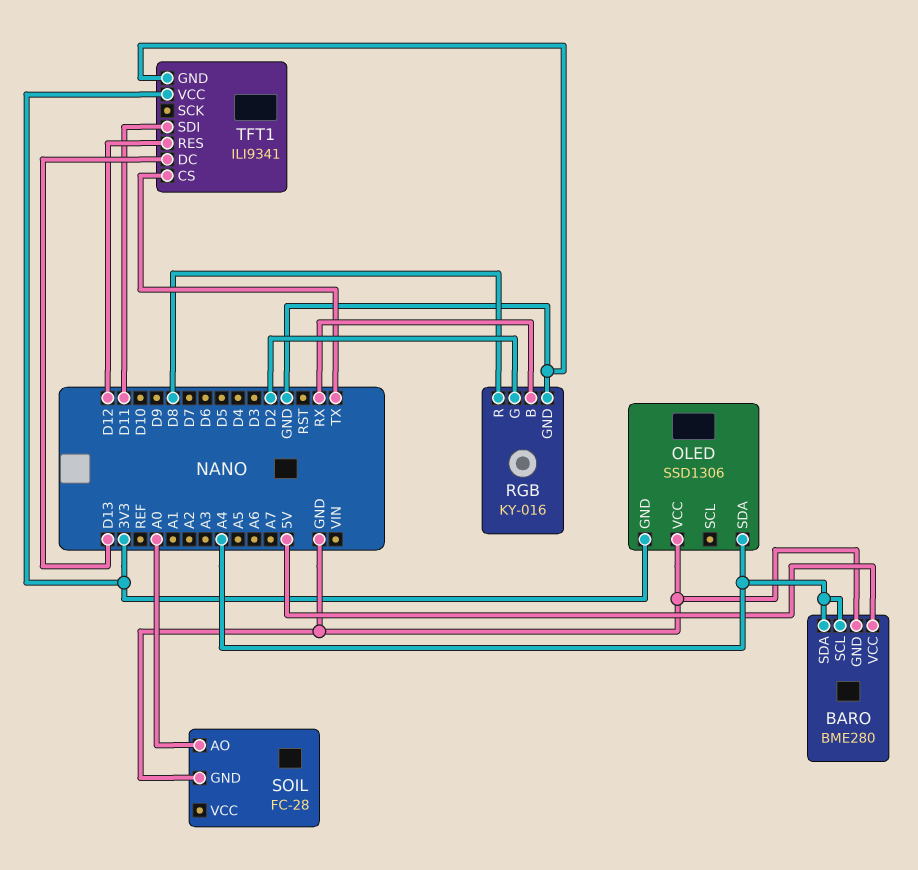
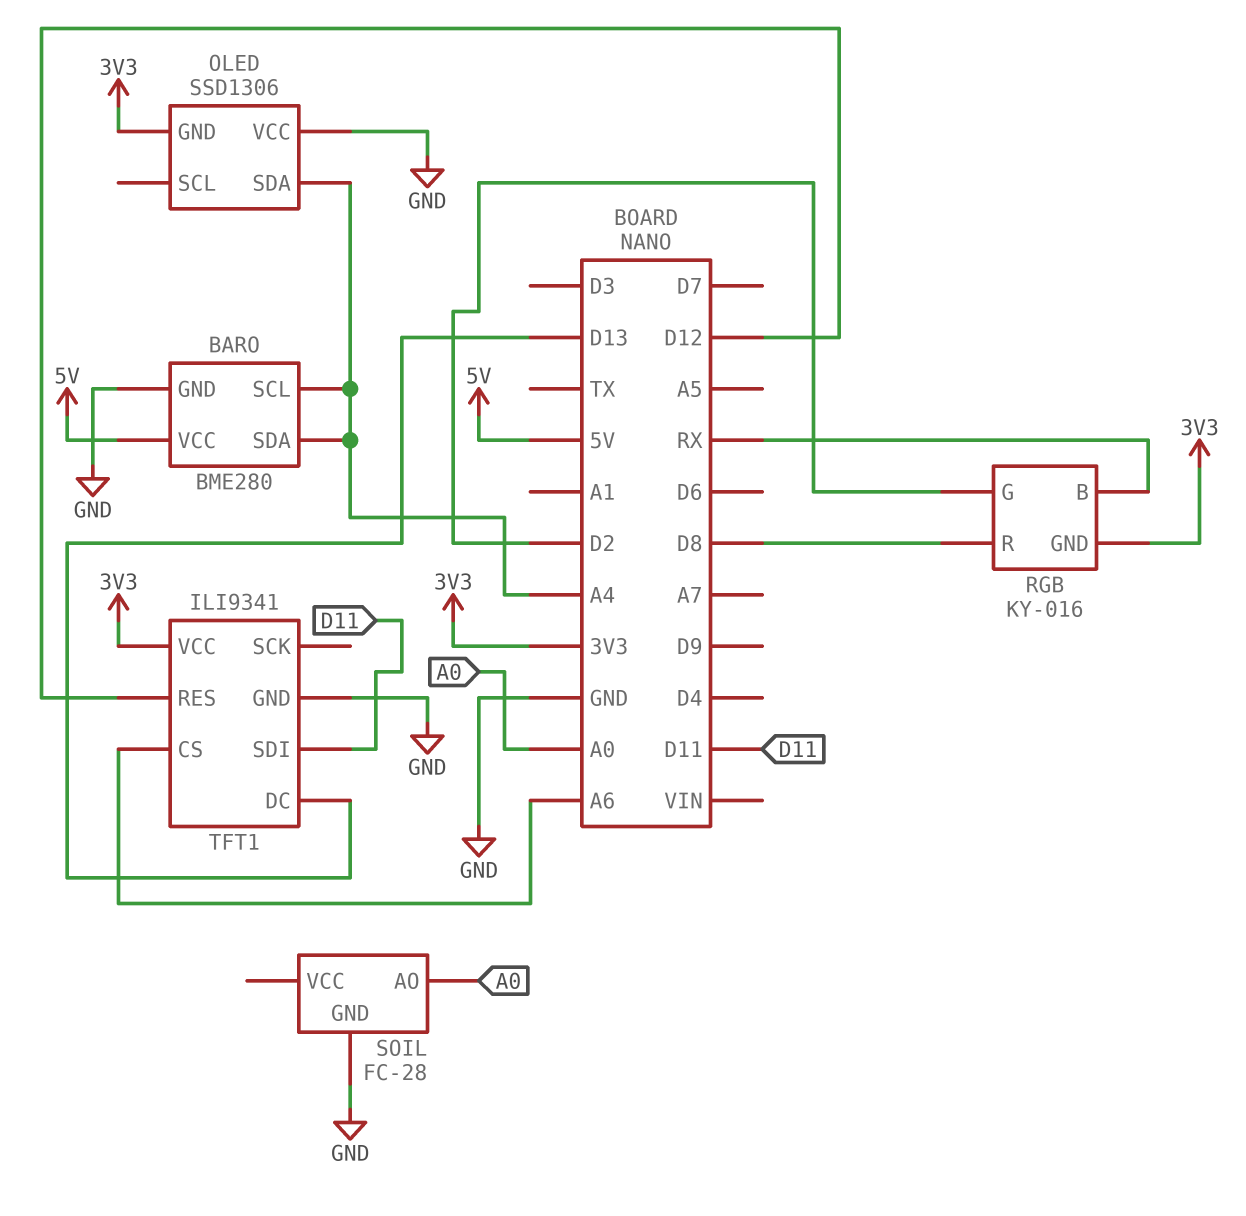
RGB pin GND: GND -> 3V3
TFT1 pin CS: TX -> A6

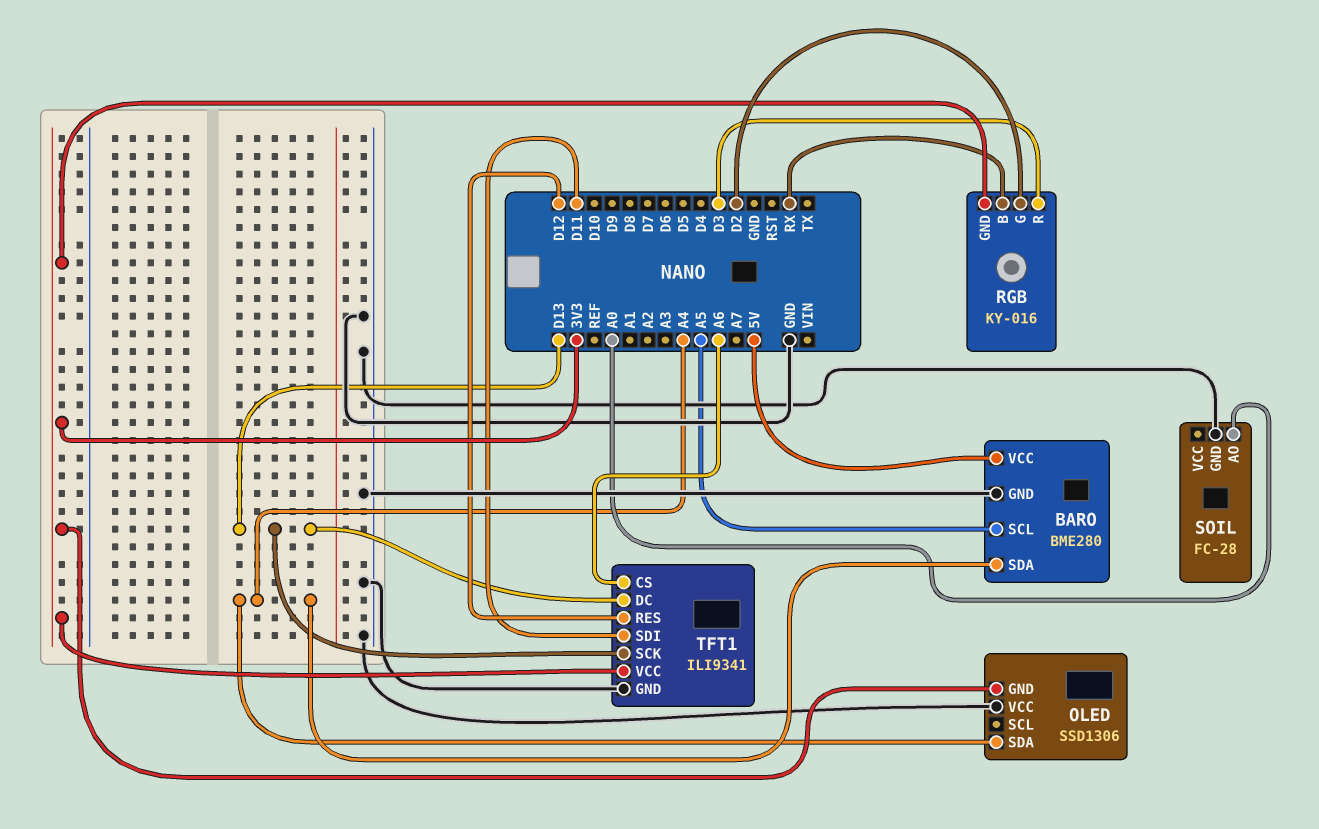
BARO pin SCL: A4 -> A5
RGB pin R: D8 -> D3
TFT1 pin SCK: none -> D13

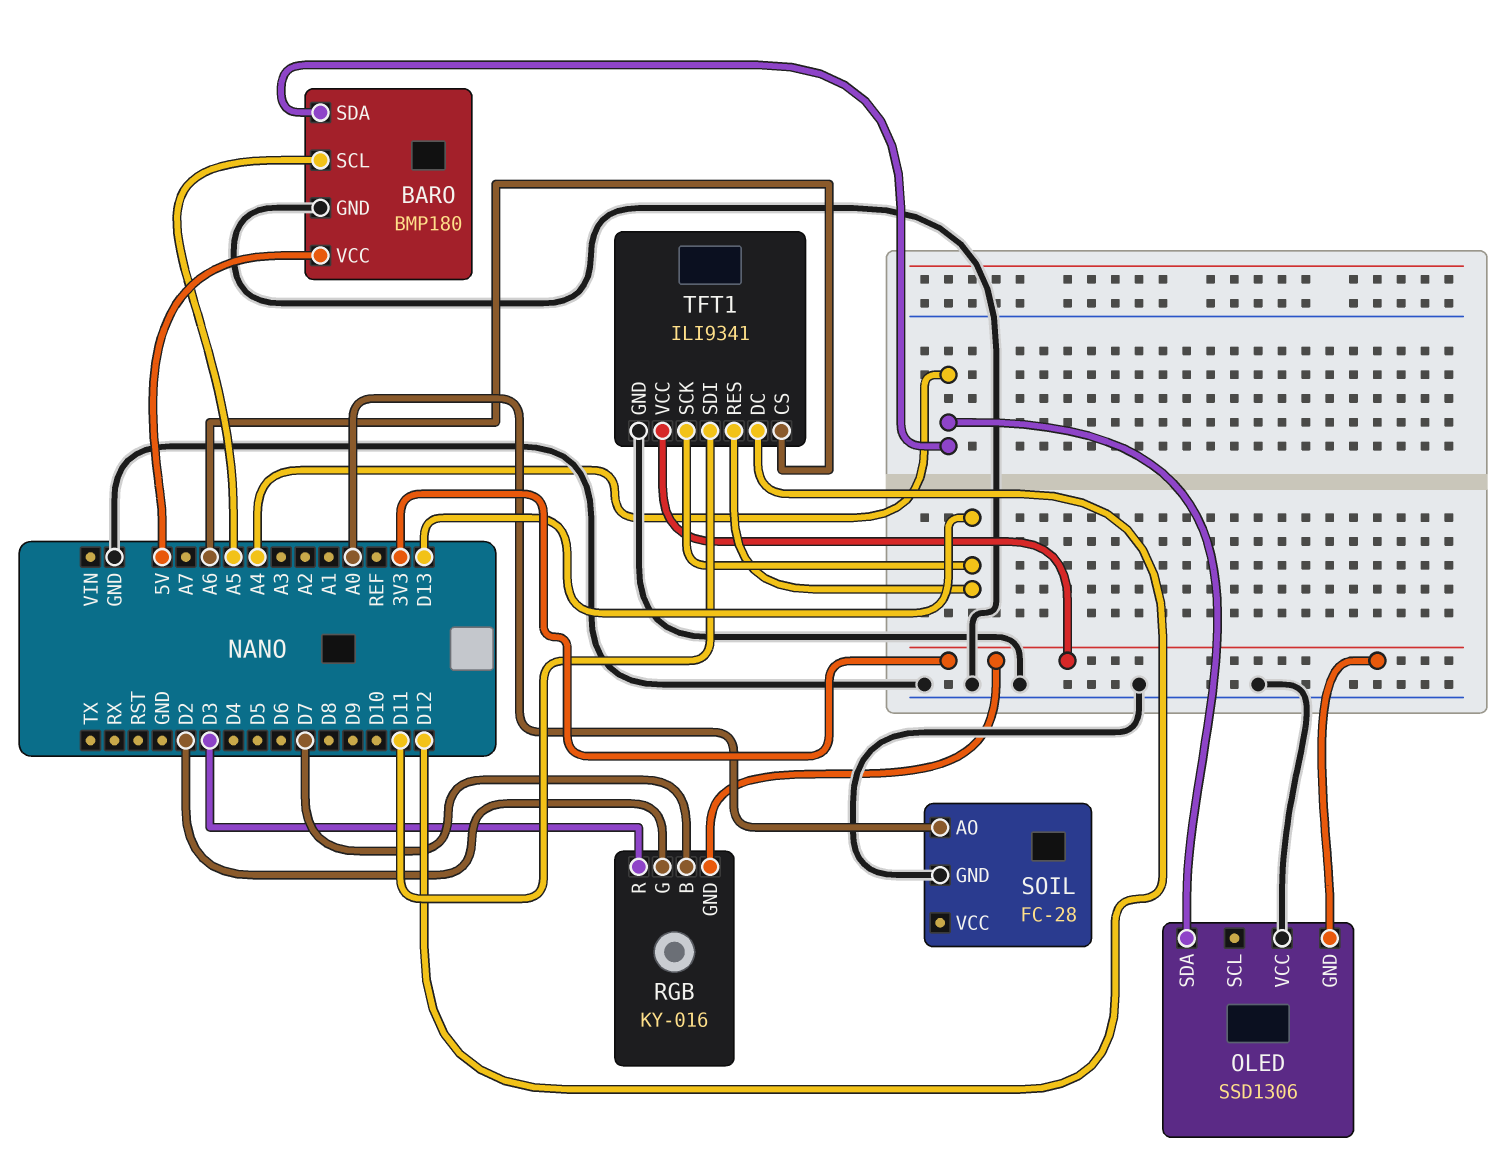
BARO: BME280 -> BMP180
RGB pin B: RX -> D7
TFT1 pin DC: D13 -> D12
TFT1 pin RES: D12 -> D13

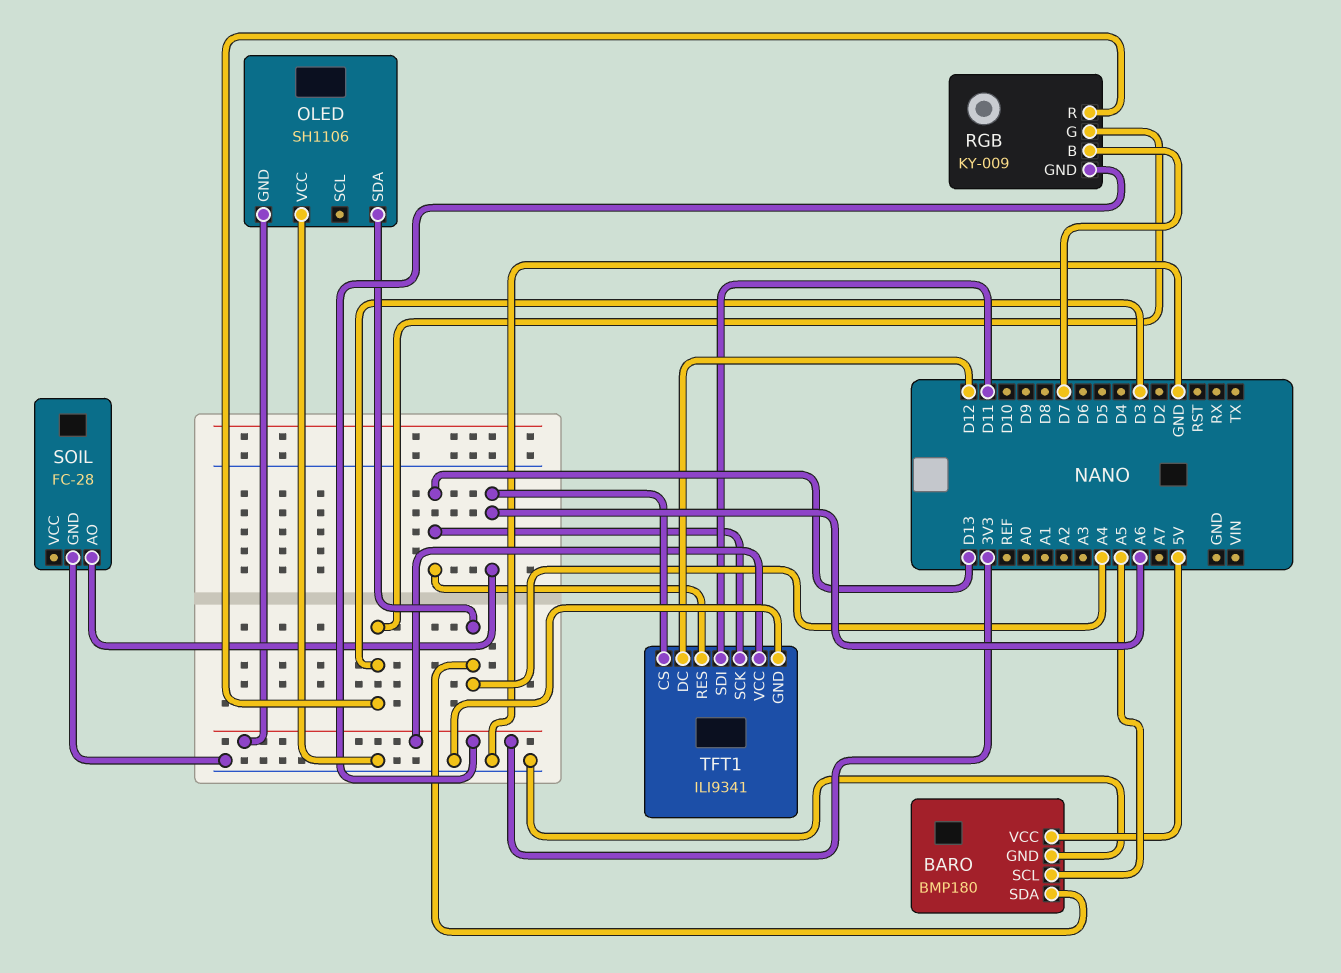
OLED: SSD1306 -> SH1106
RGB: KY-016 -> KY-009
RGB pin G: D2 -> D3
SOIL pin AO: A0 -> A6

